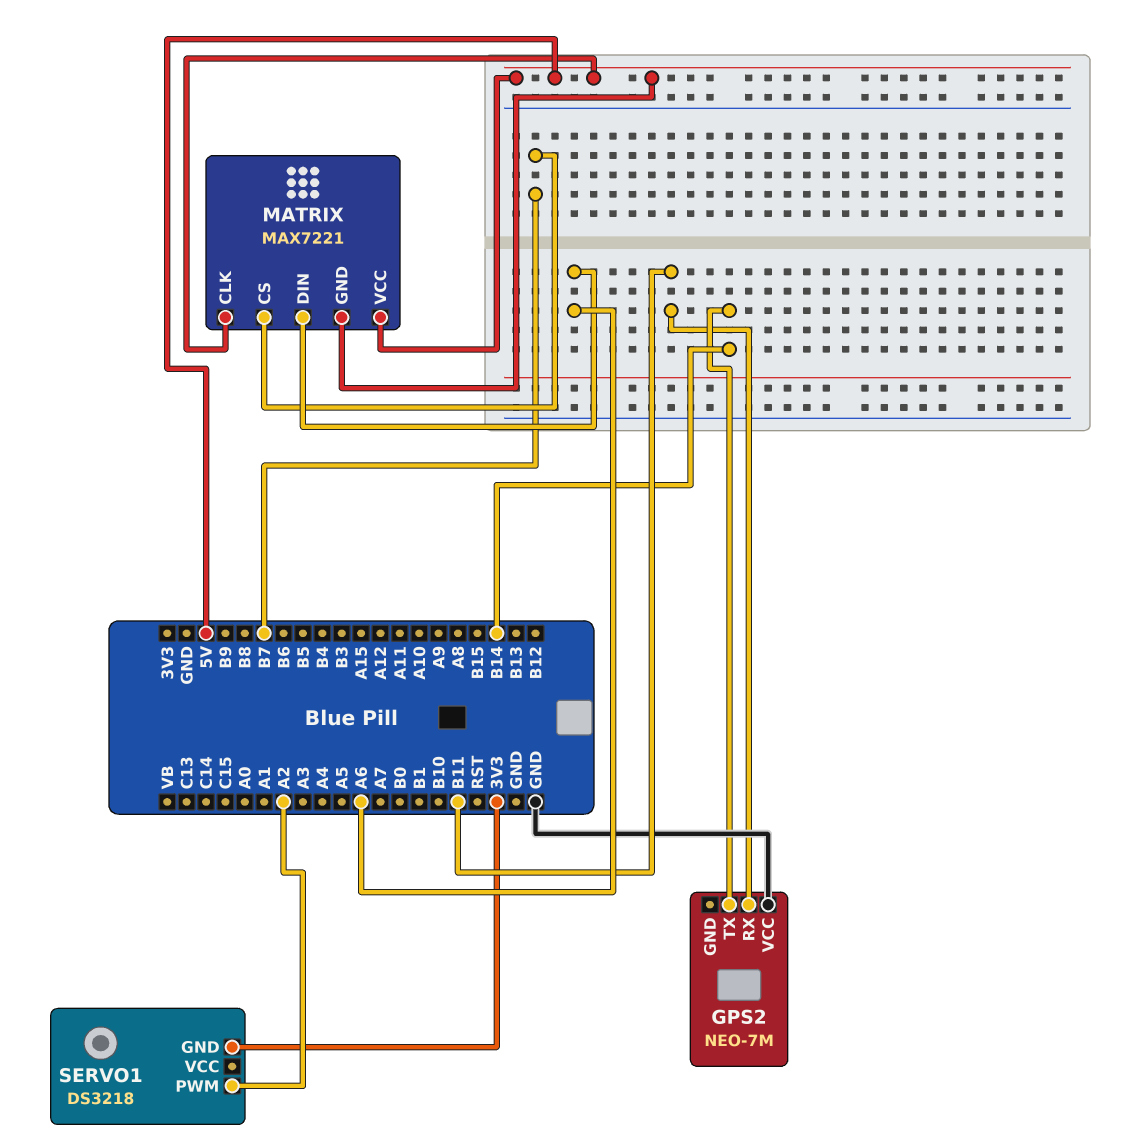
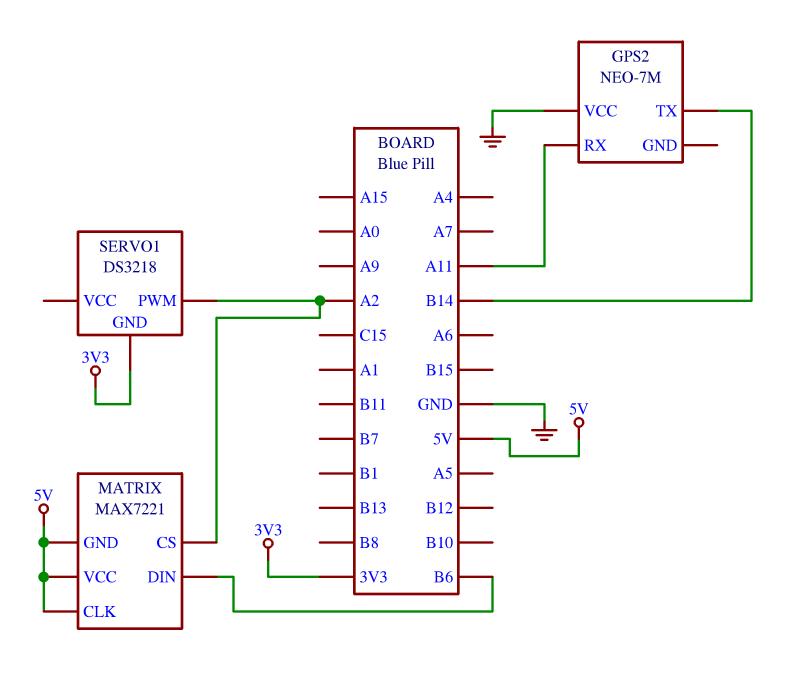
GPS2 pin RX: B11 -> A11
MATRIX pin CS: B7 -> A2
MATRIX pin DIN: A6 -> B6

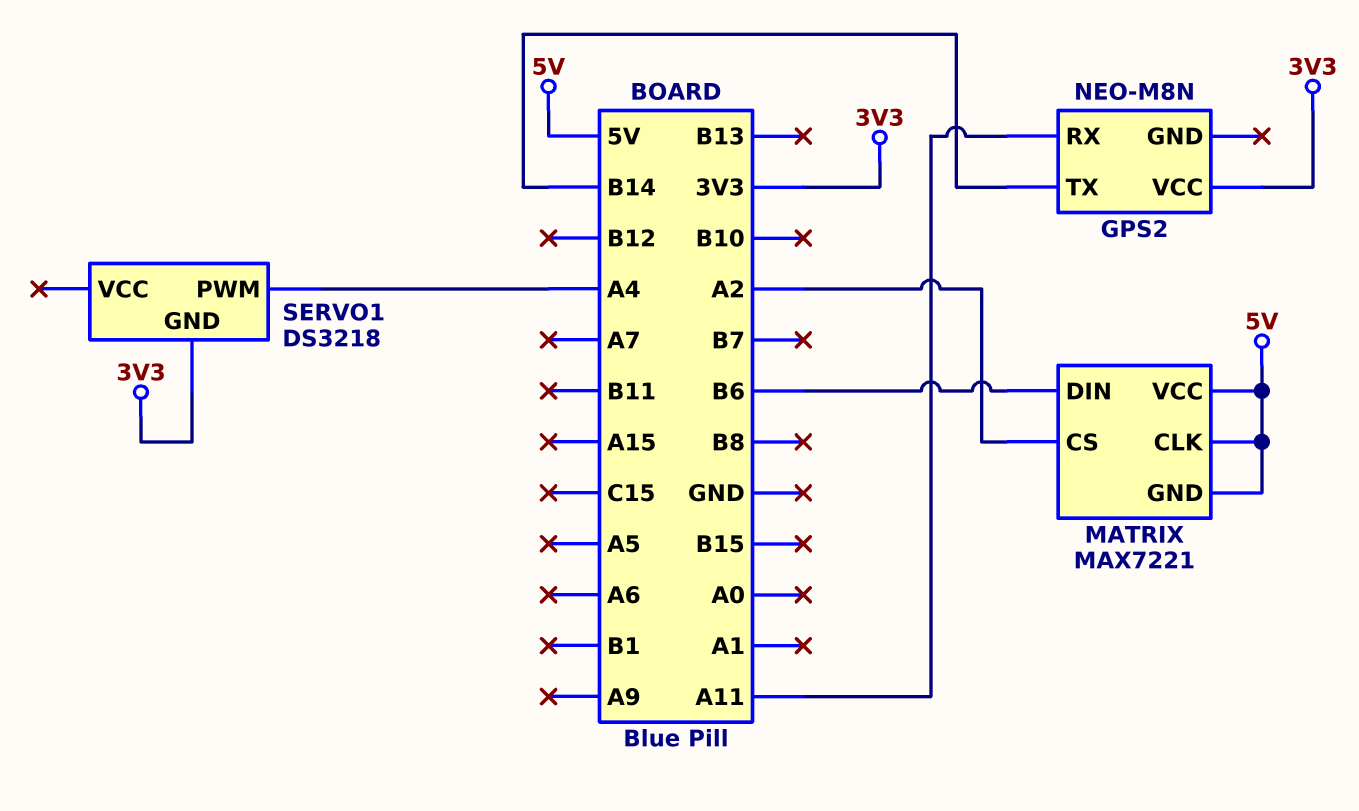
GPS2: NEO-7M -> NEO-M8N
GPS2 pin VCC: GND -> 3V3
SERVO1 pin PWM: A2 -> A4

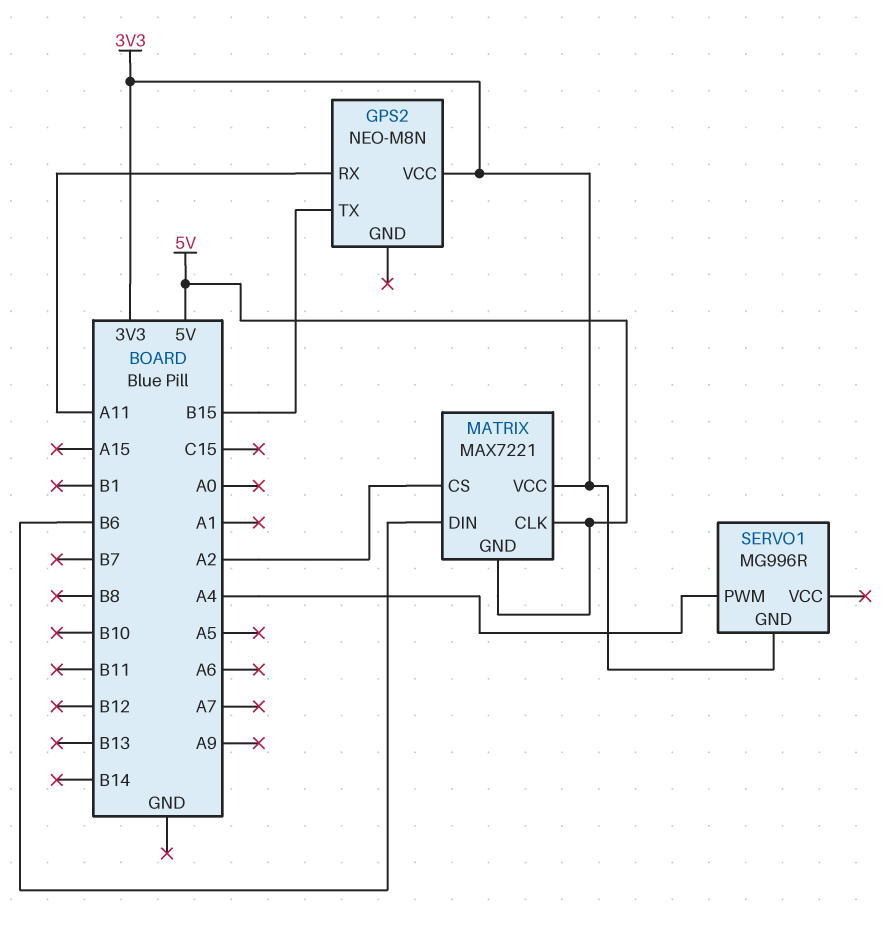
GPS2 pin TX: B14 -> B15
MATRIX pin VCC: 5V -> 3V3
SERVO1: DS3218 -> MG996R

